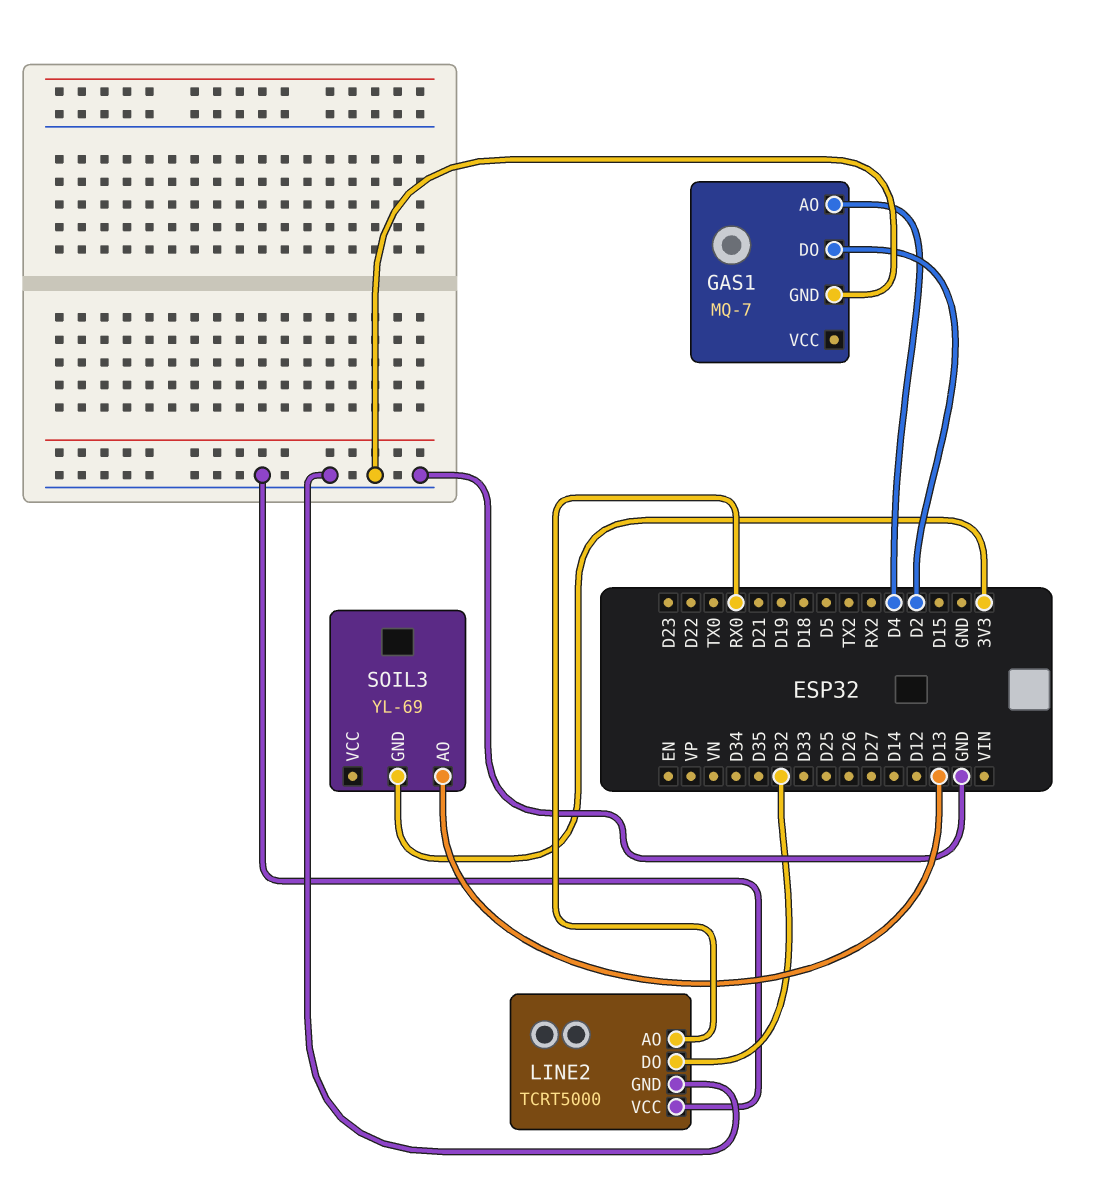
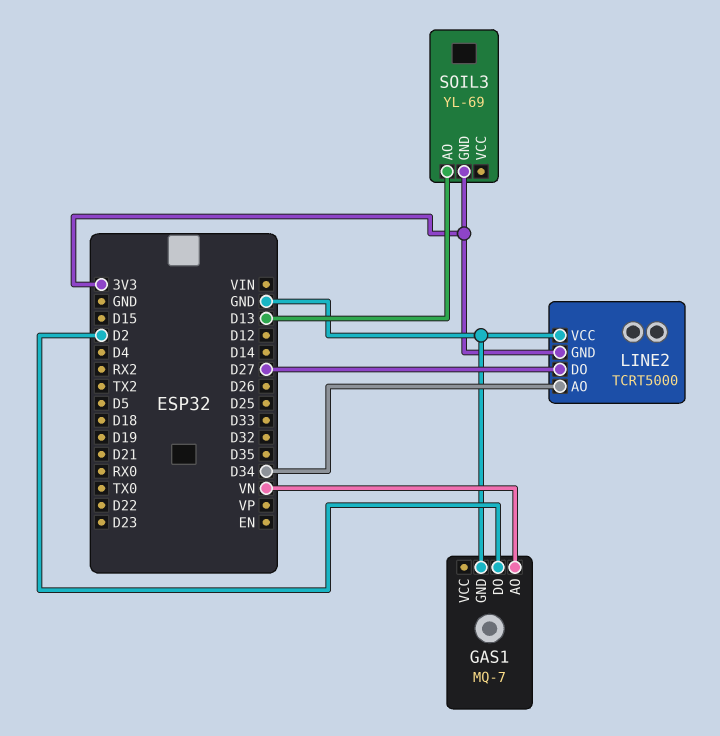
GAS1 pin AO: D4 -> VN
LINE2 pin AO: RX0 -> D34
LINE2 pin DO: D32 -> D27
LINE2 pin GND: GND -> 3V3

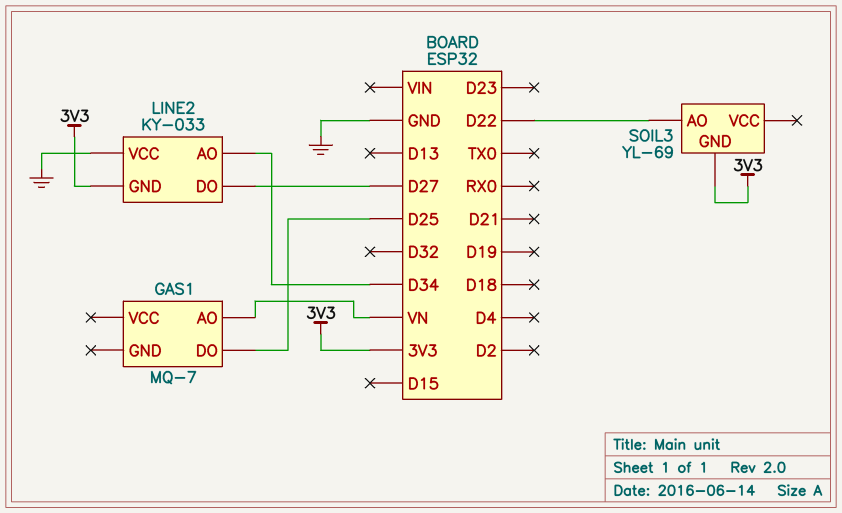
GAS1 pin DO: D2 -> D25
GAS1 pin GND: GND -> none
LINE2: TCRT5000 -> KY-033
SOIL3 pin AO: D13 -> D22

